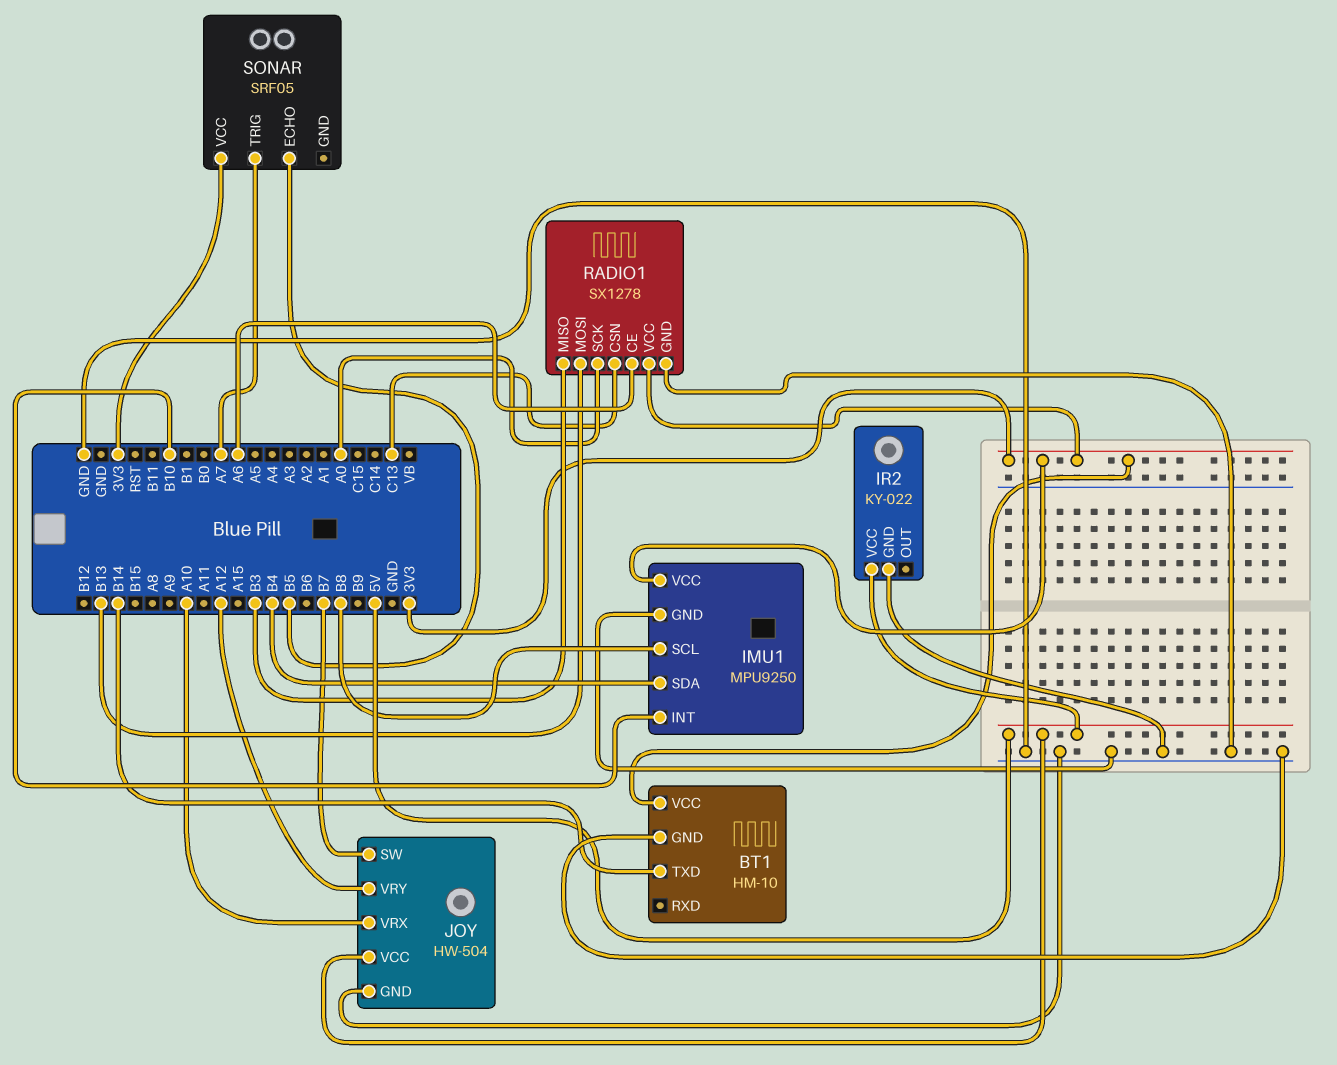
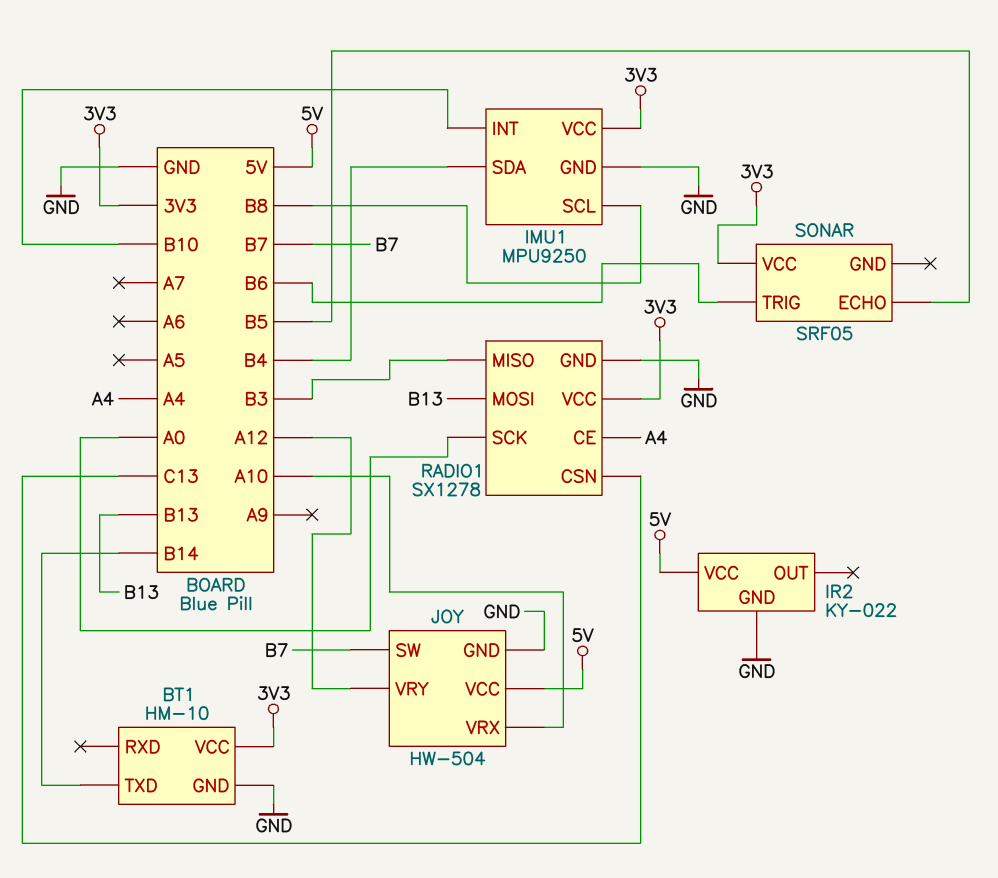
RADIO1 pin CE: A6 -> A4
SONAR pin TRIG: A7 -> B6

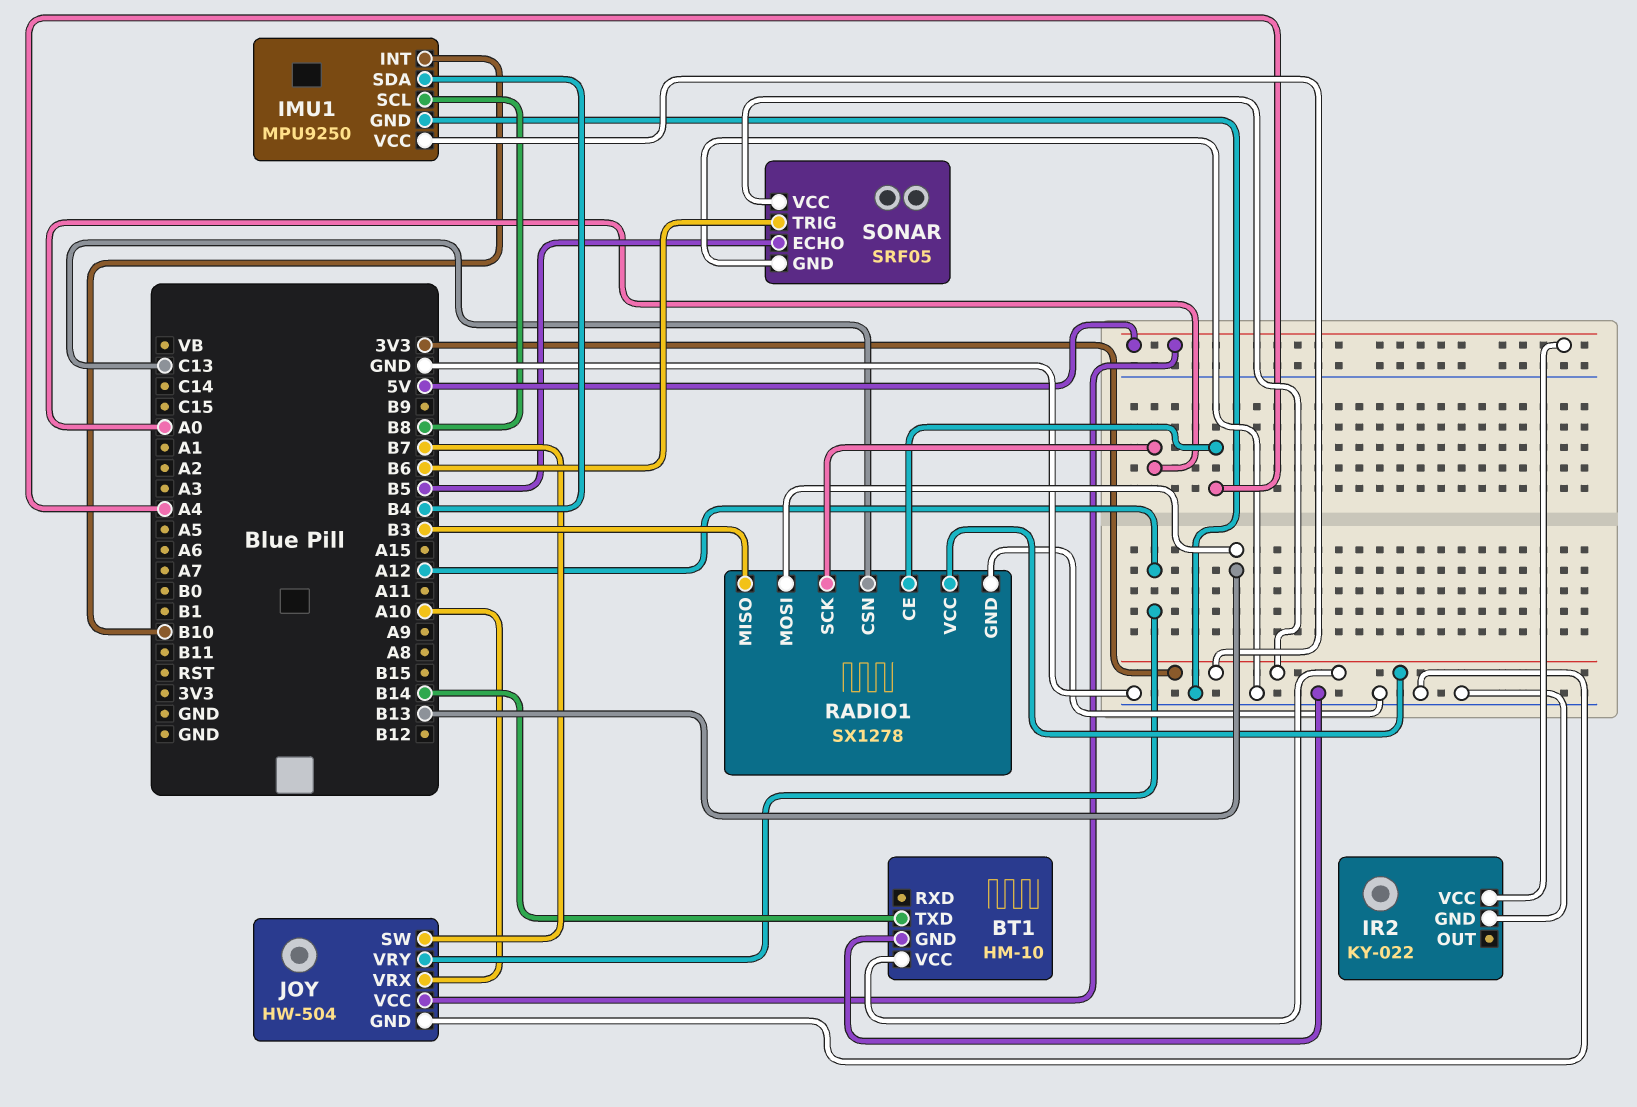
SONAR pin GND: none -> GND

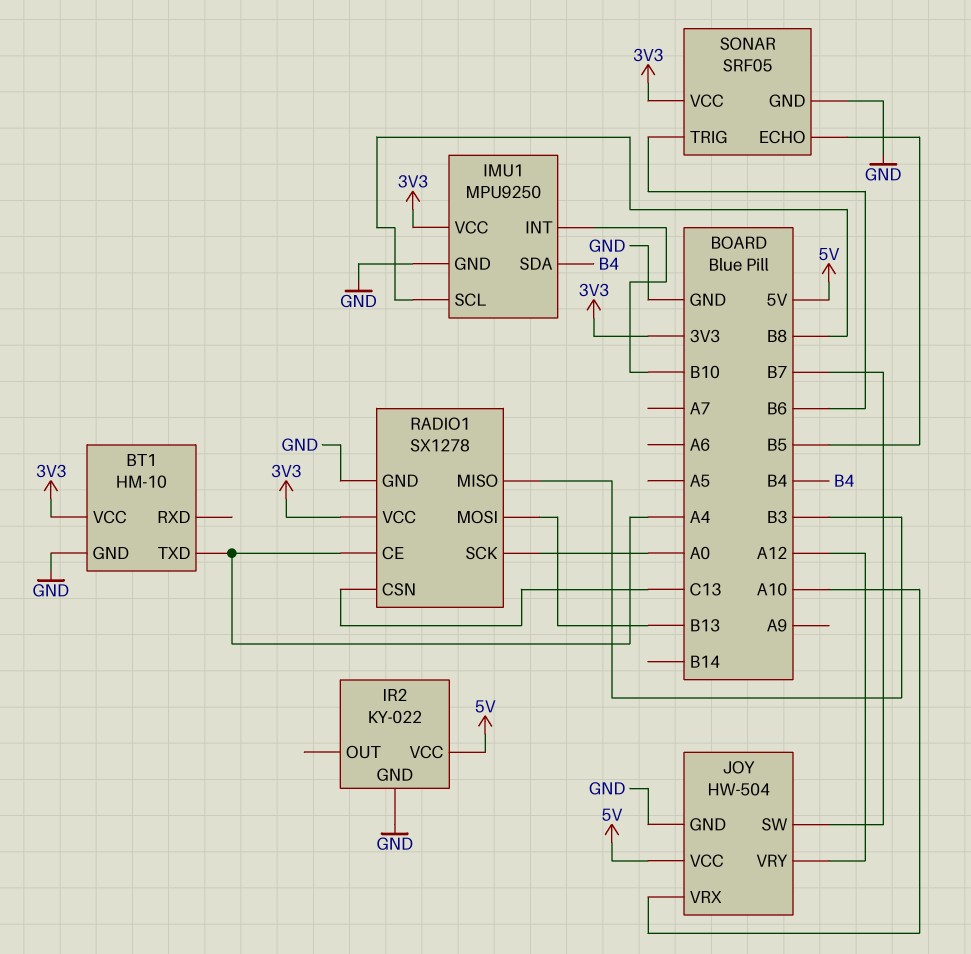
BT1 pin TXD: B14 -> A4

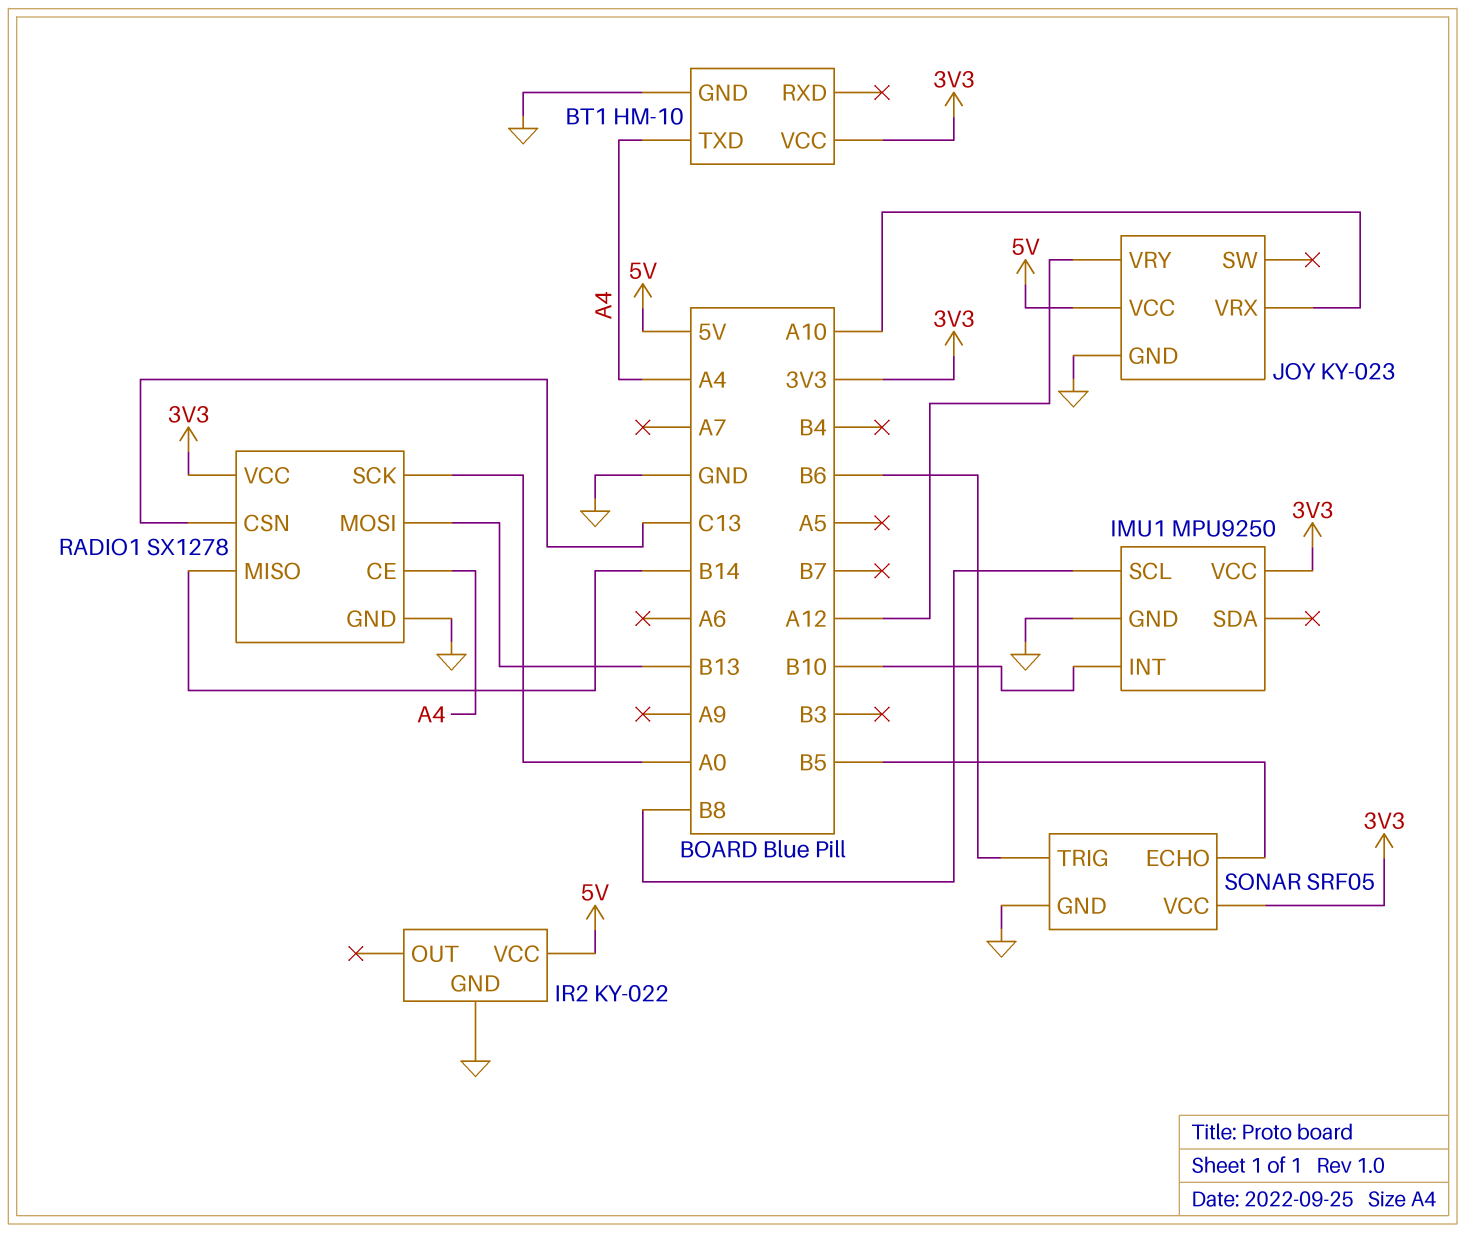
IMU1 pin SDA: B4 -> none
JOY: HW-504 -> KY-023
JOY pin SW: B7 -> none
RADIO1 pin MISO: B3 -> B14

